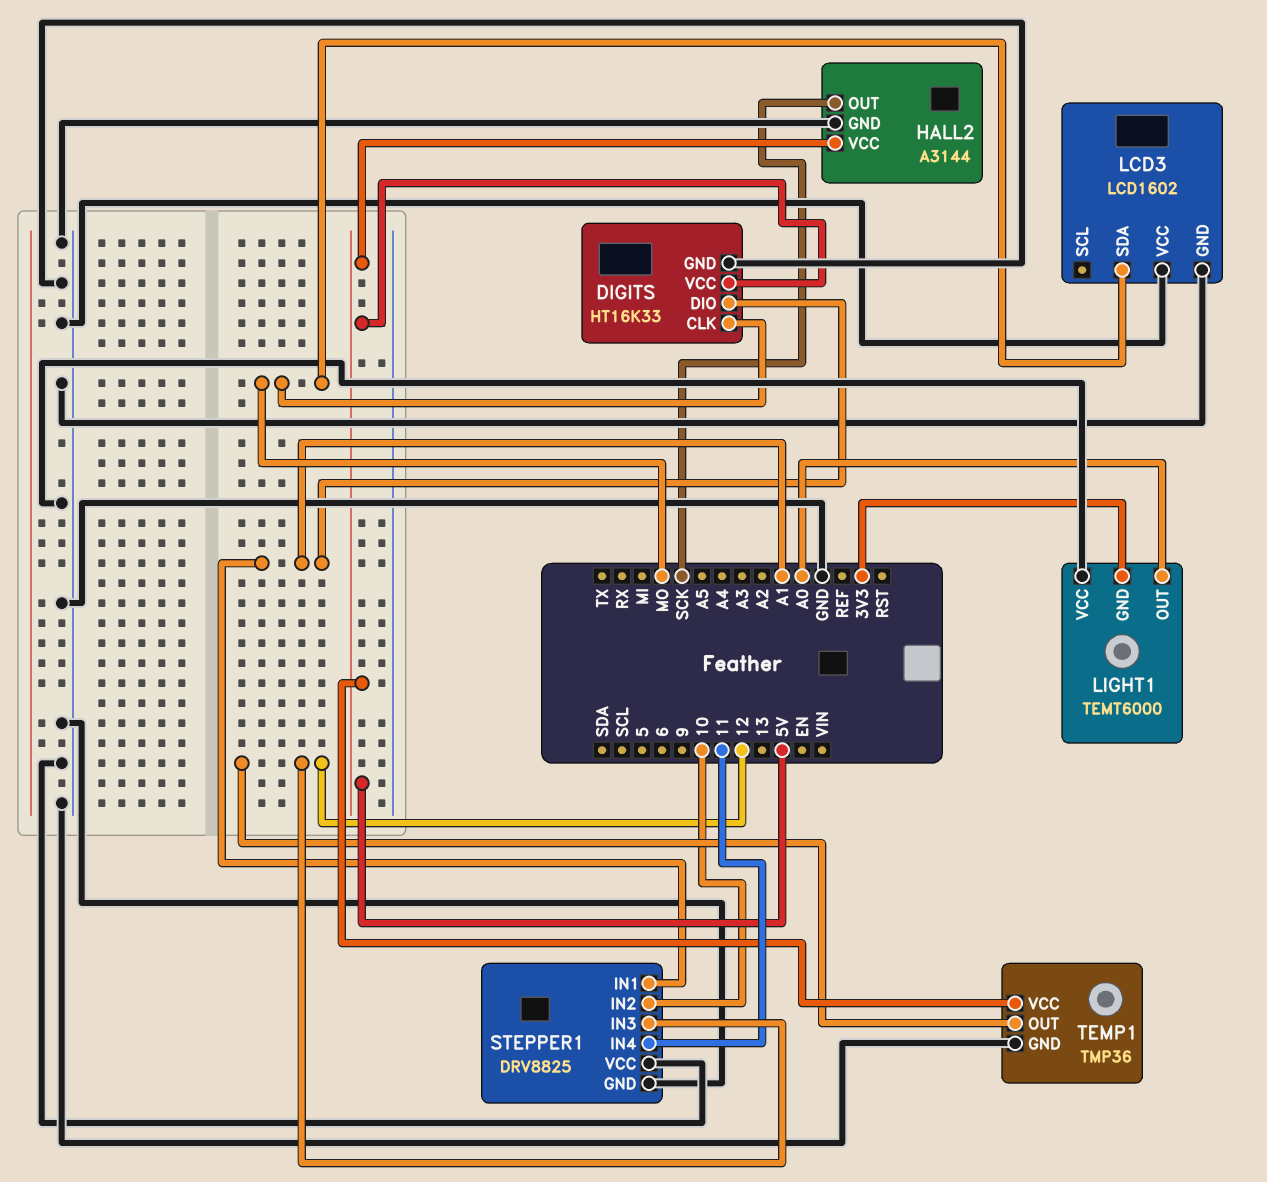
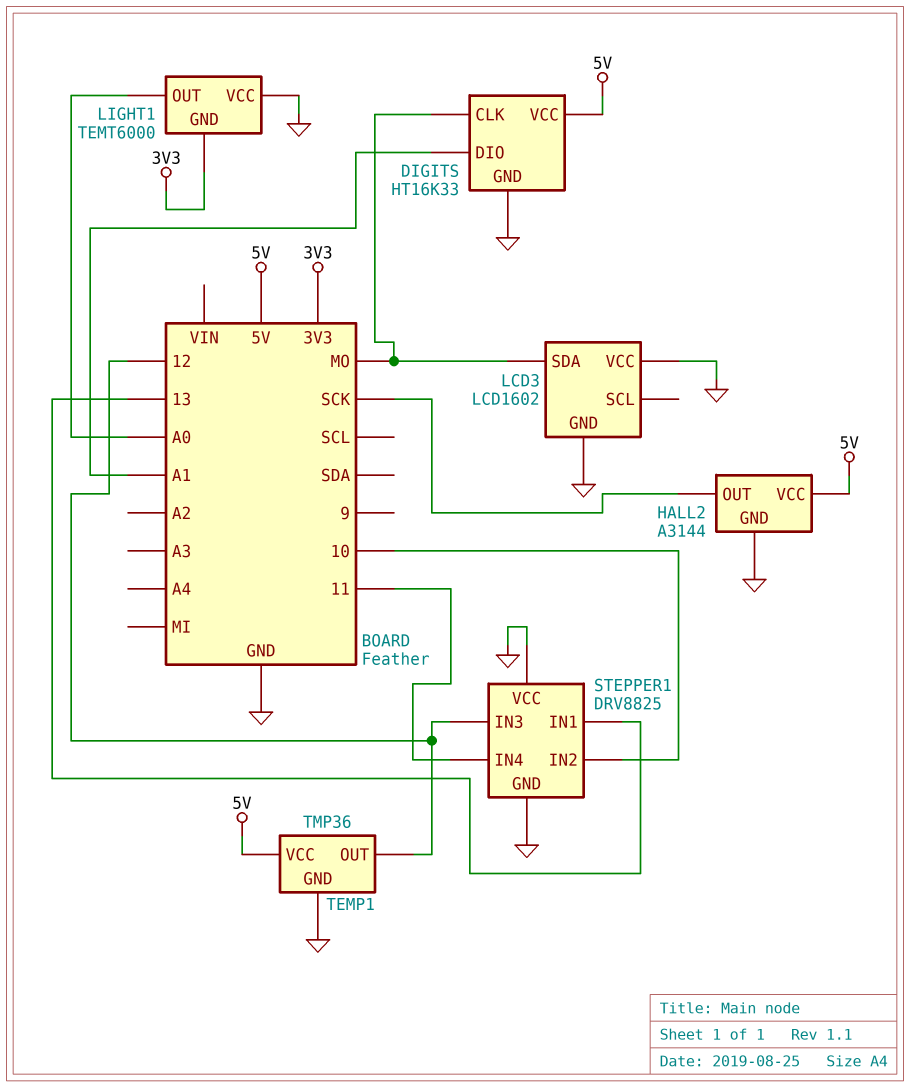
STEPPER1 pin IN1: A1 -> 13

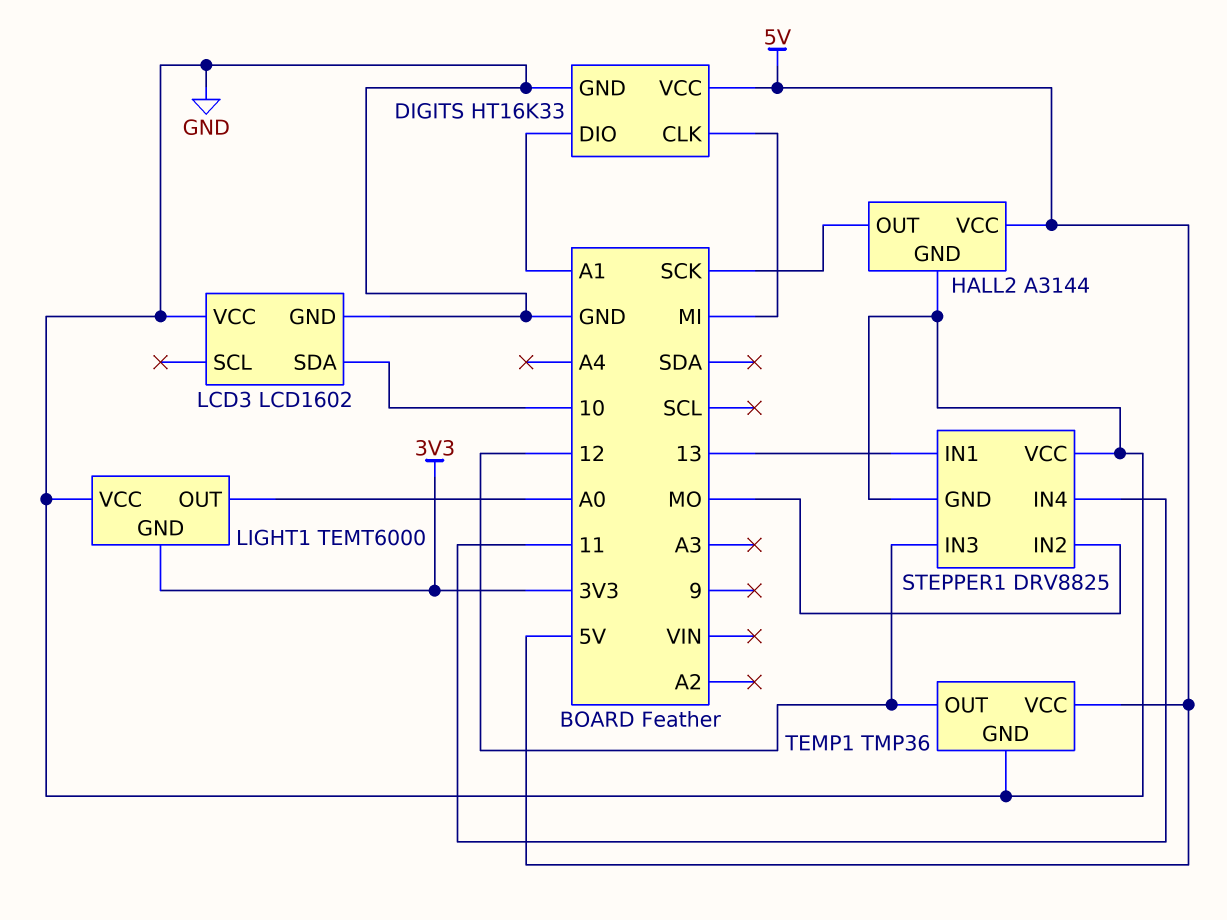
DIGITS pin CLK: MO -> MI
LCD3 pin SDA: MO -> 10
STEPPER1 pin IN2: 10 -> MO

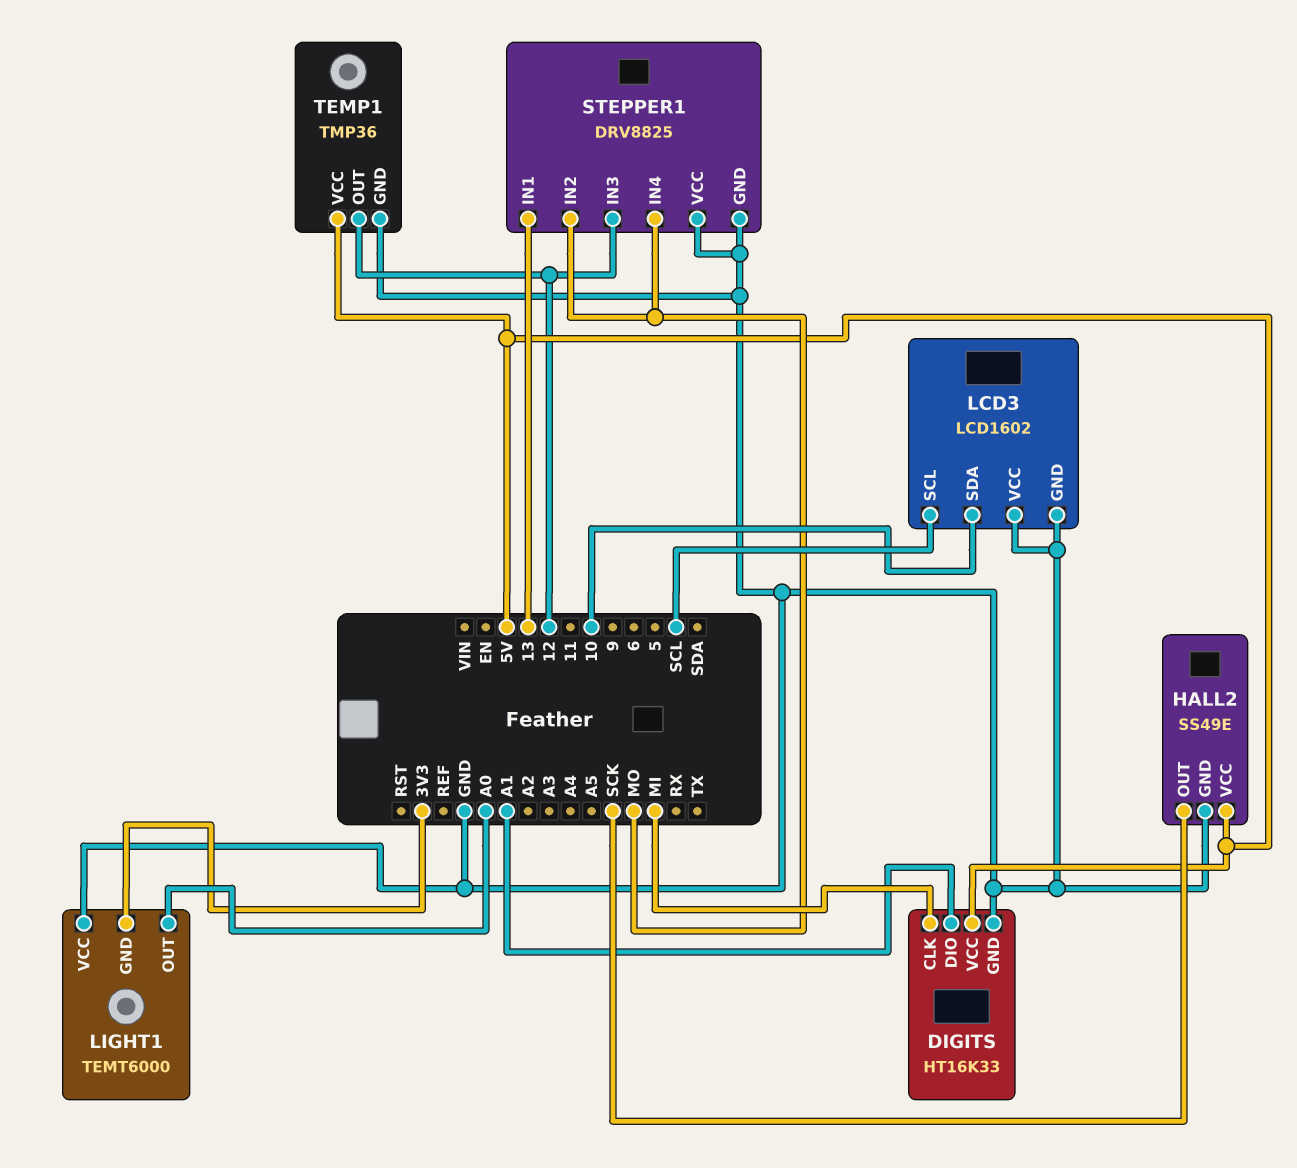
HALL2: A3144 -> SS49E
LCD3 pin SCL: none -> SCL
STEPPER1 pin IN4: 11 -> MO

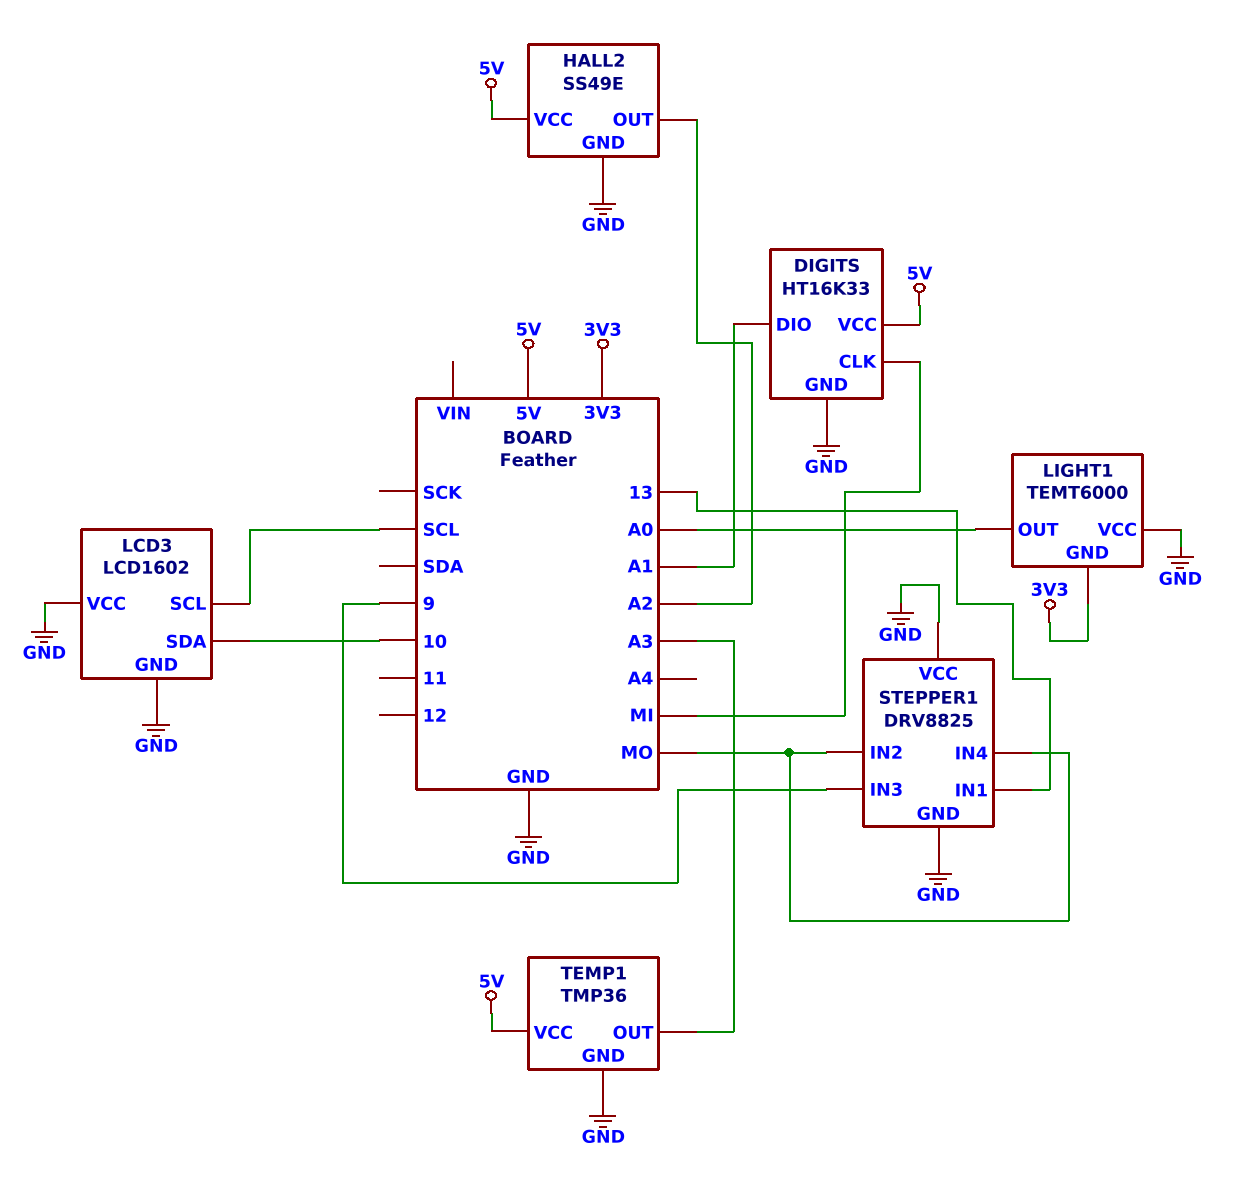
HALL2 pin OUT: SCK -> A2
STEPPER1 pin IN3: 12 -> 9
TEMP1 pin OUT: 12 -> A3

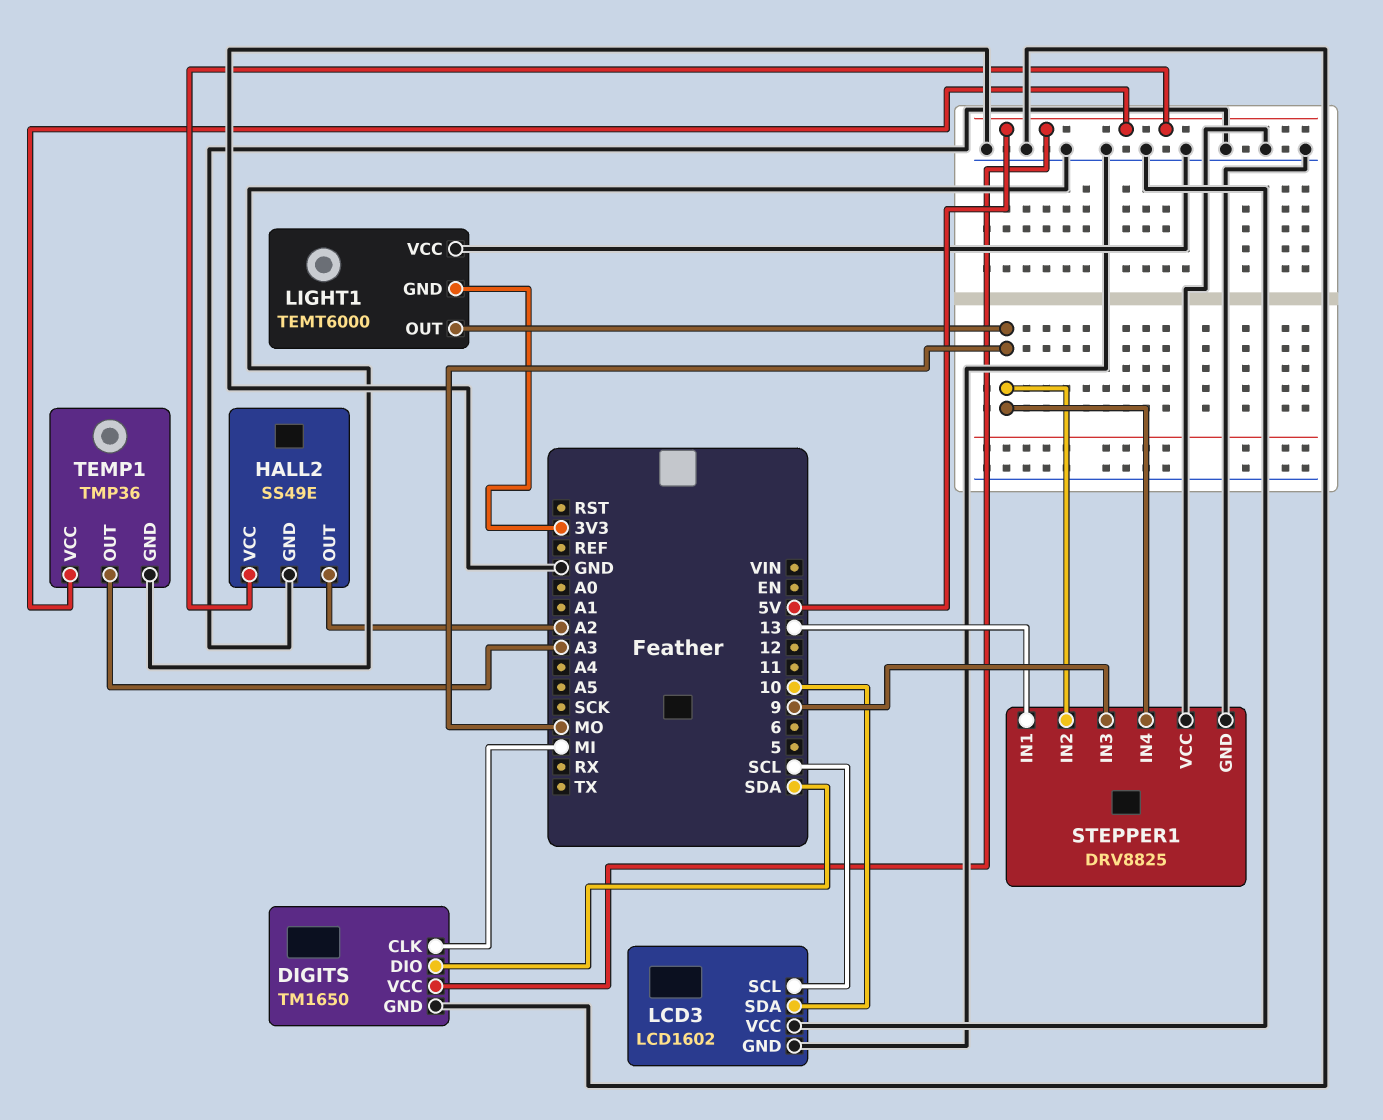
DIGITS: HT16K33 -> TM1650
DIGITS pin DIO: A1 -> SDA
LIGHT1 pin OUT: A0 -> MO

